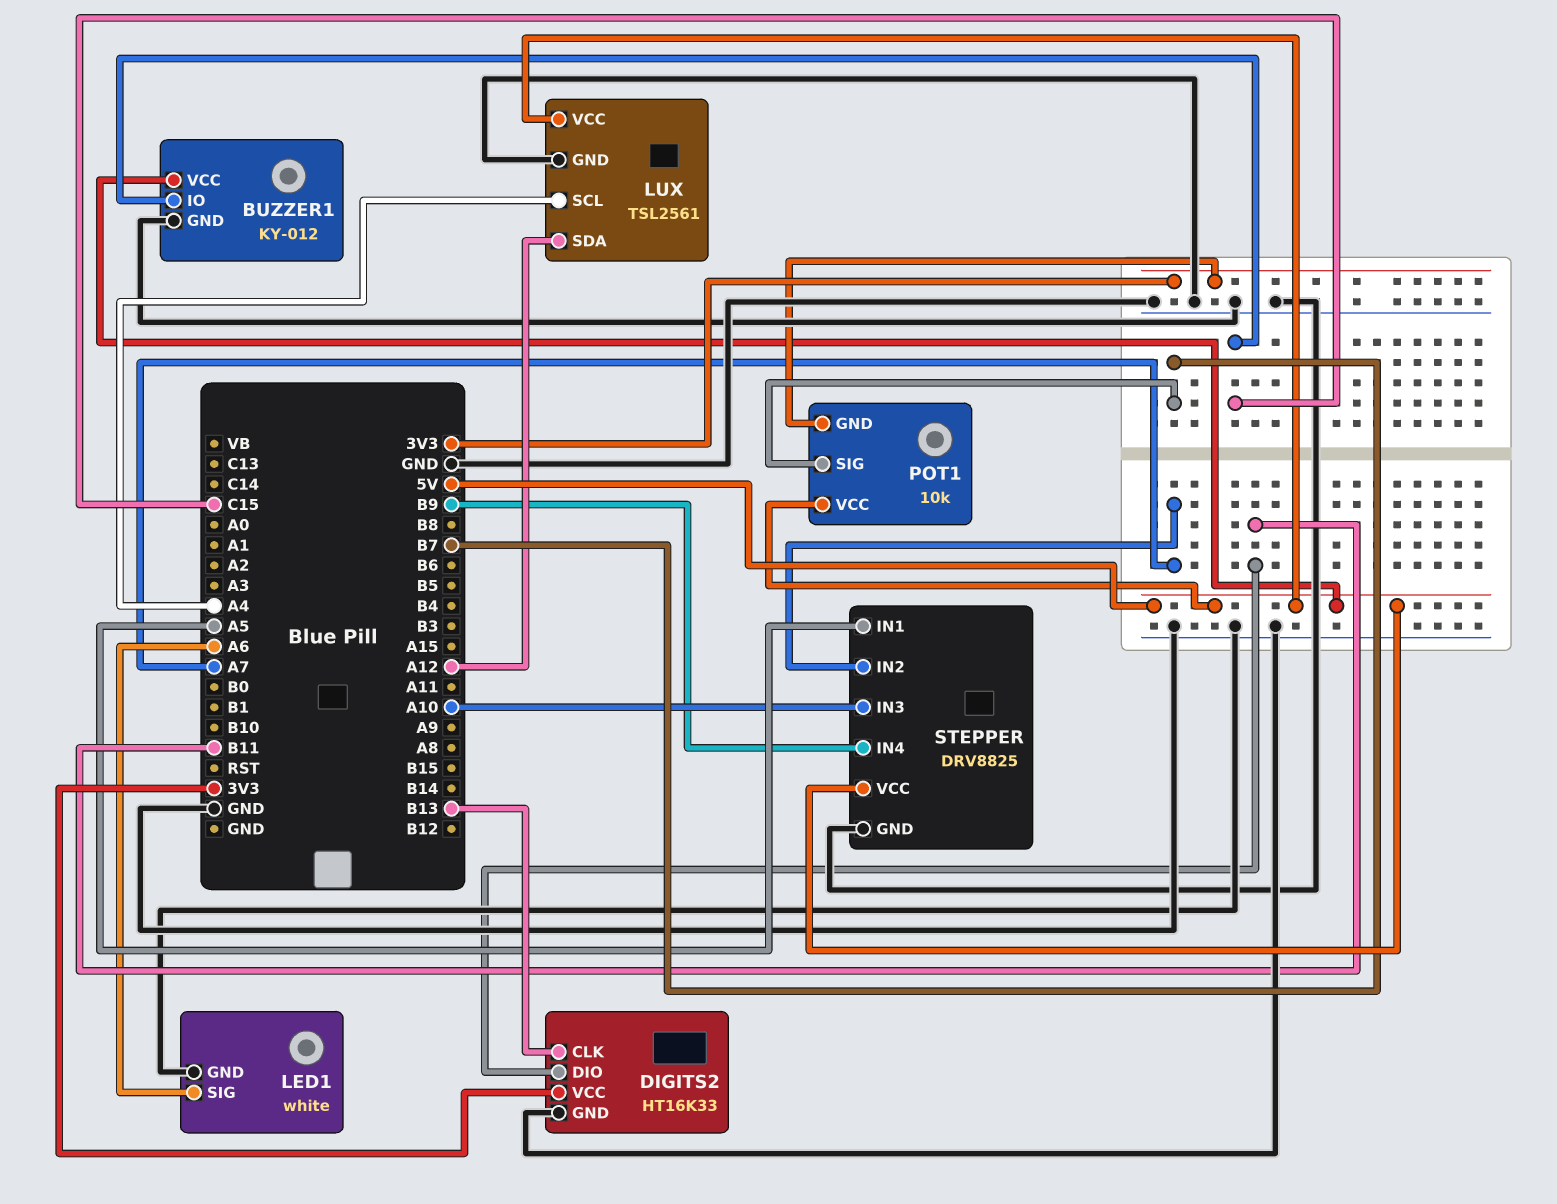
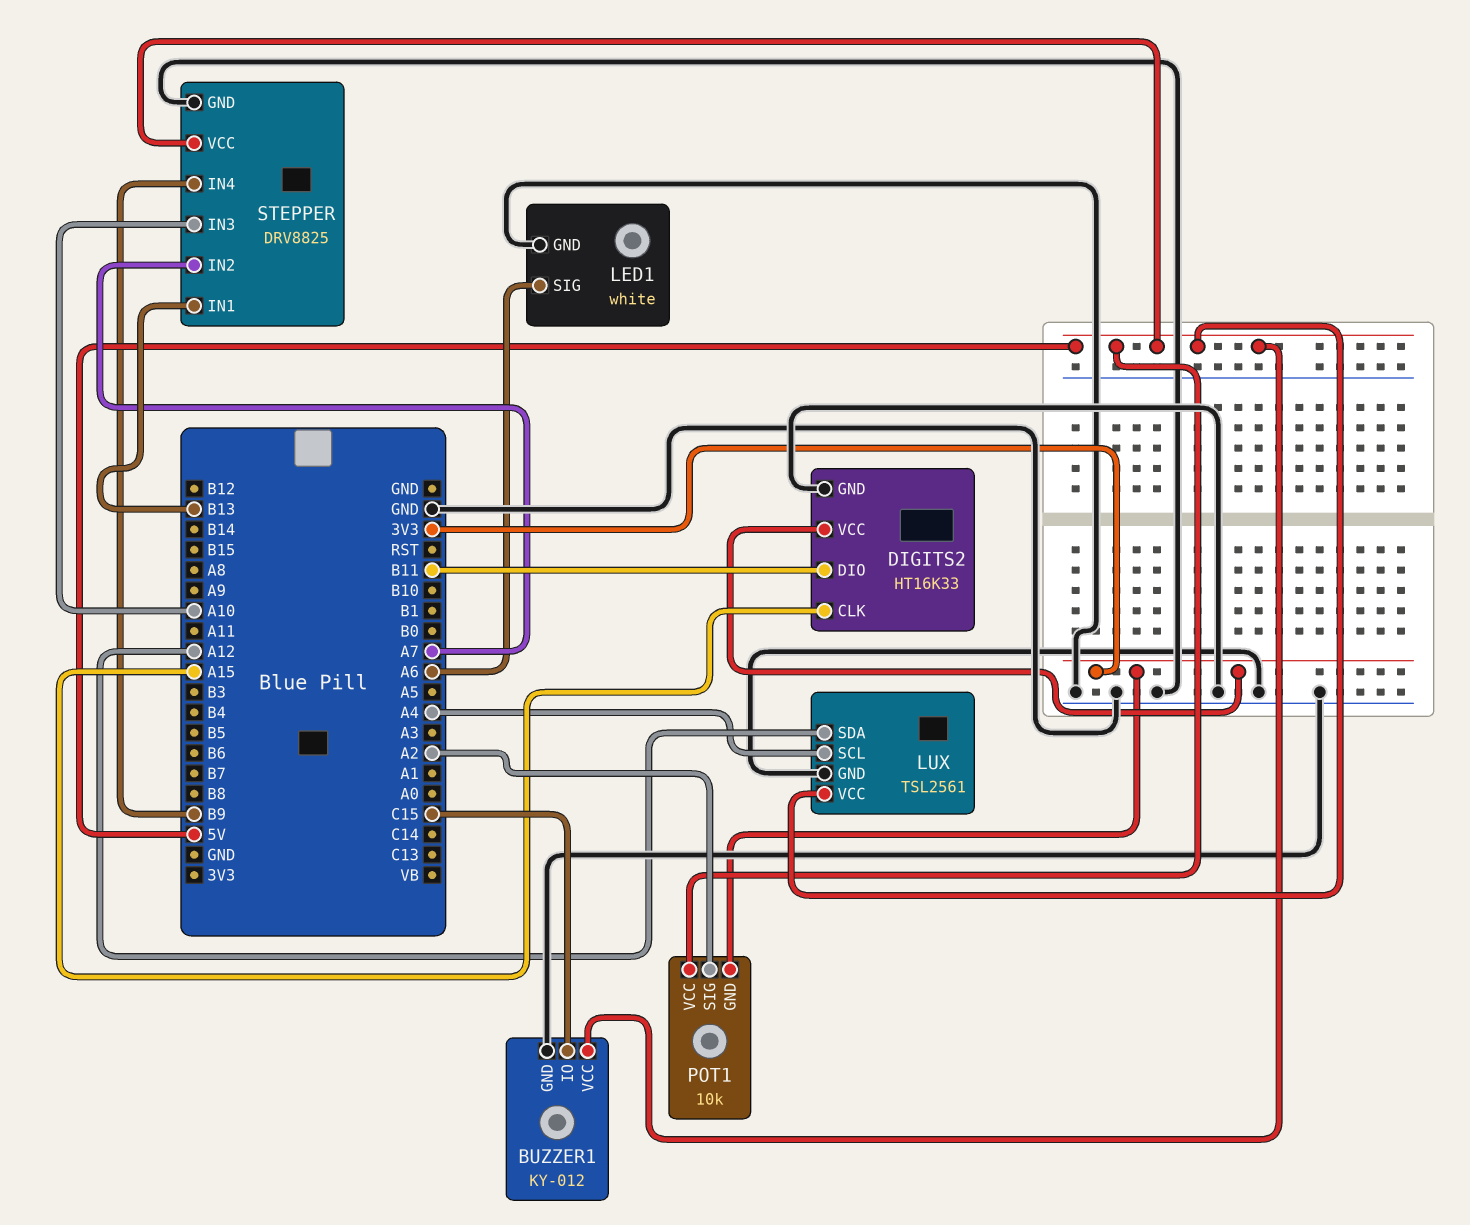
DIGITS2 pin CLK: B13 -> A15
POT1 pin SIG: B7 -> A2
STEPPER pin IN1: A5 -> B13

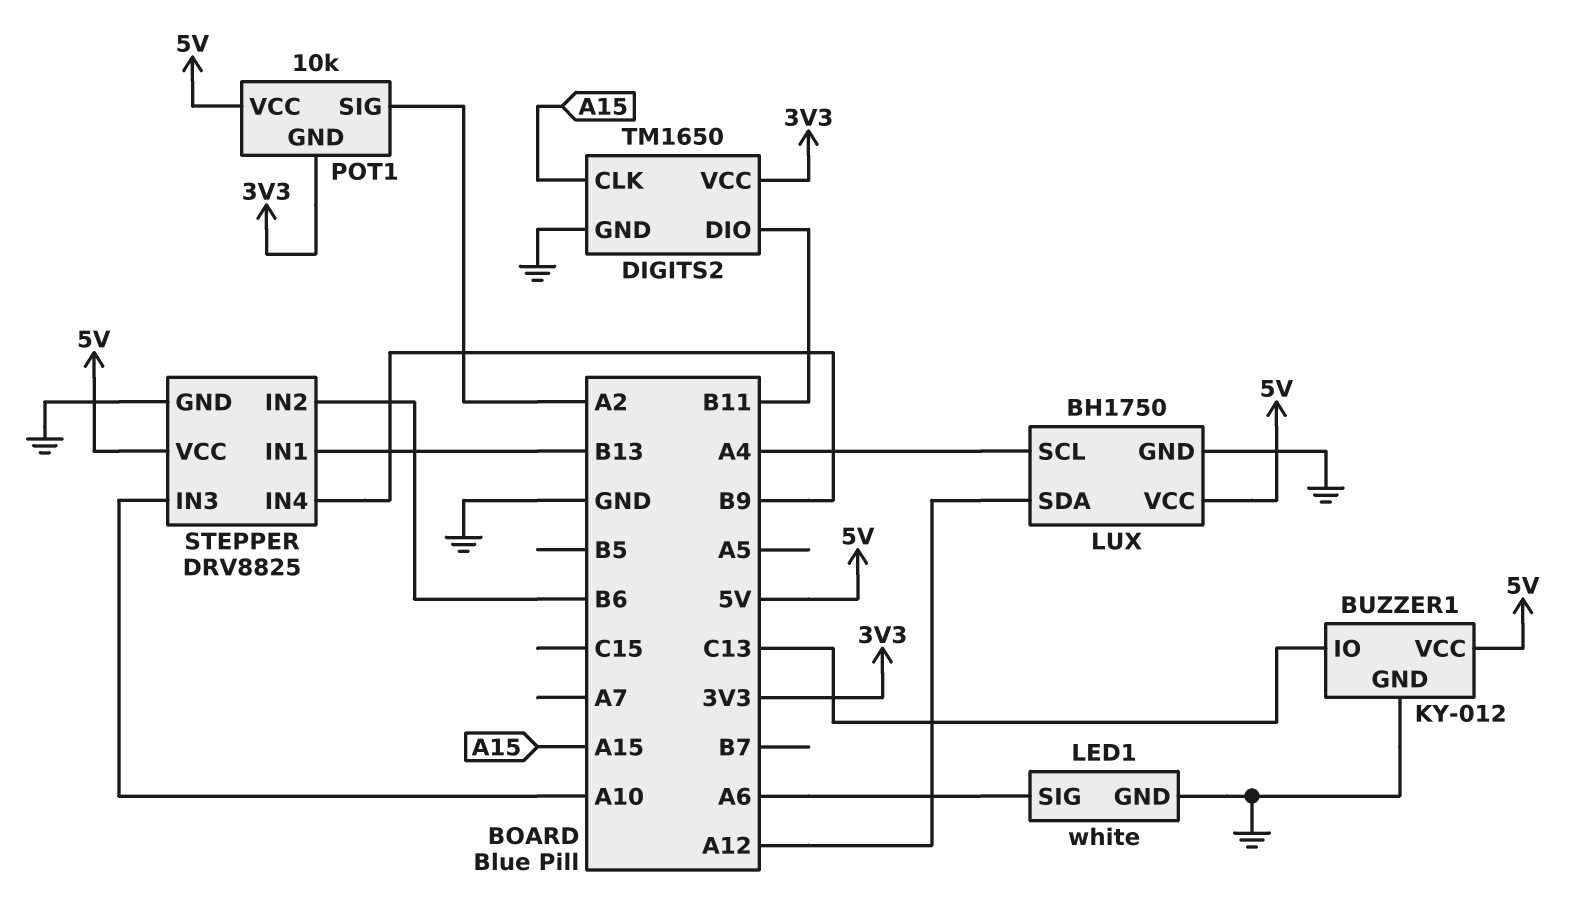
BUZZER1 pin IO: C15 -> C13
DIGITS2: HT16K33 -> TM1650
LUX: TSL2561 -> BH1750
STEPPER pin IN2: A7 -> B6

